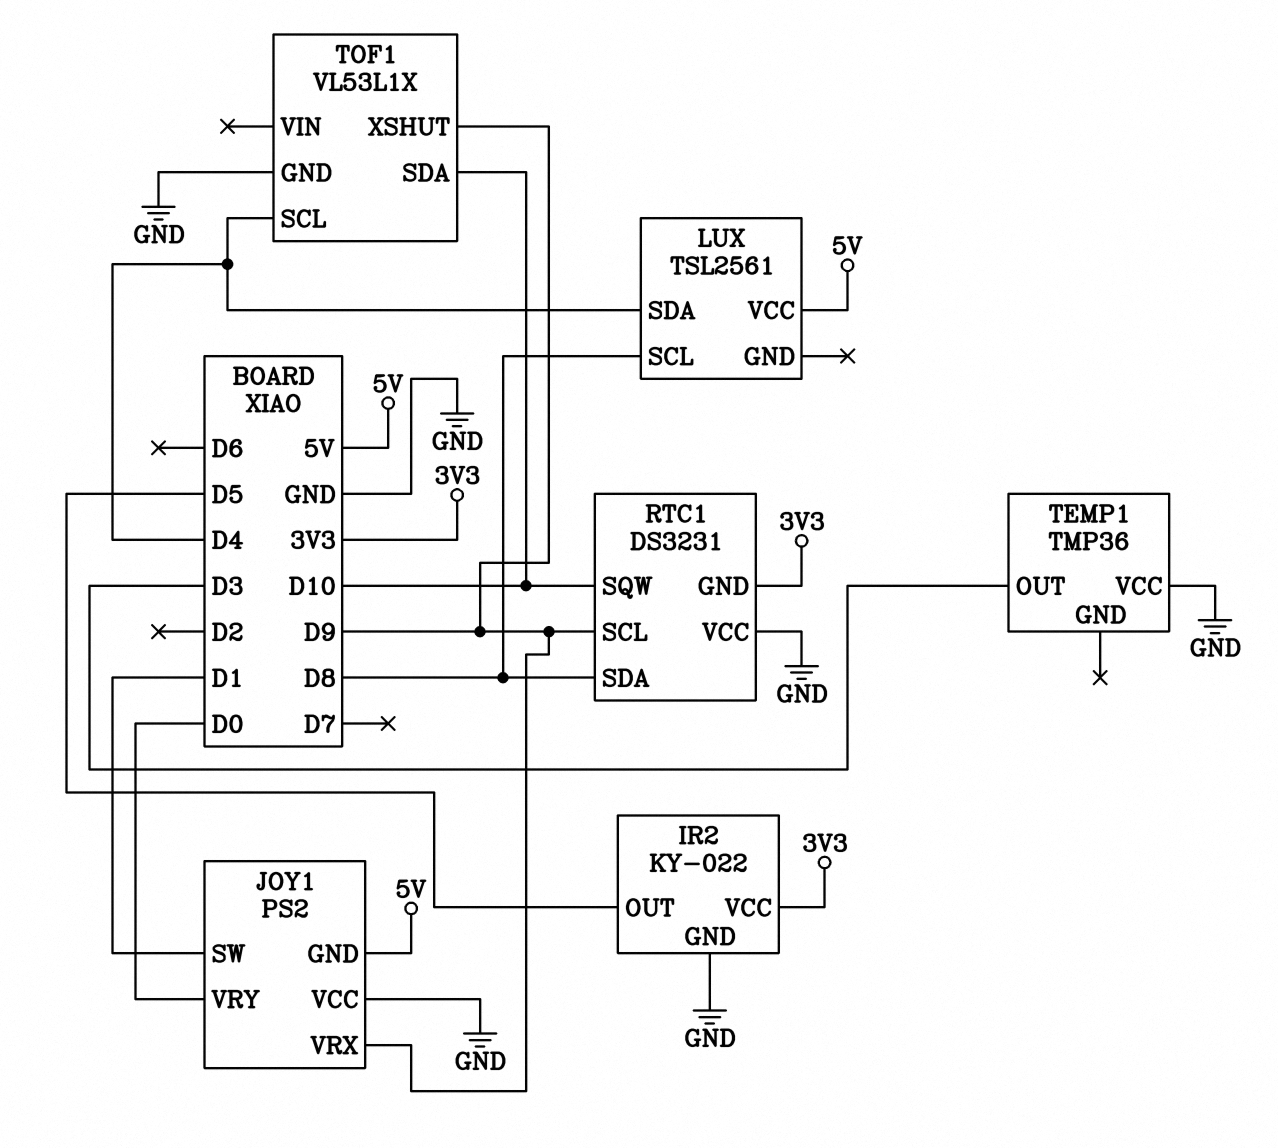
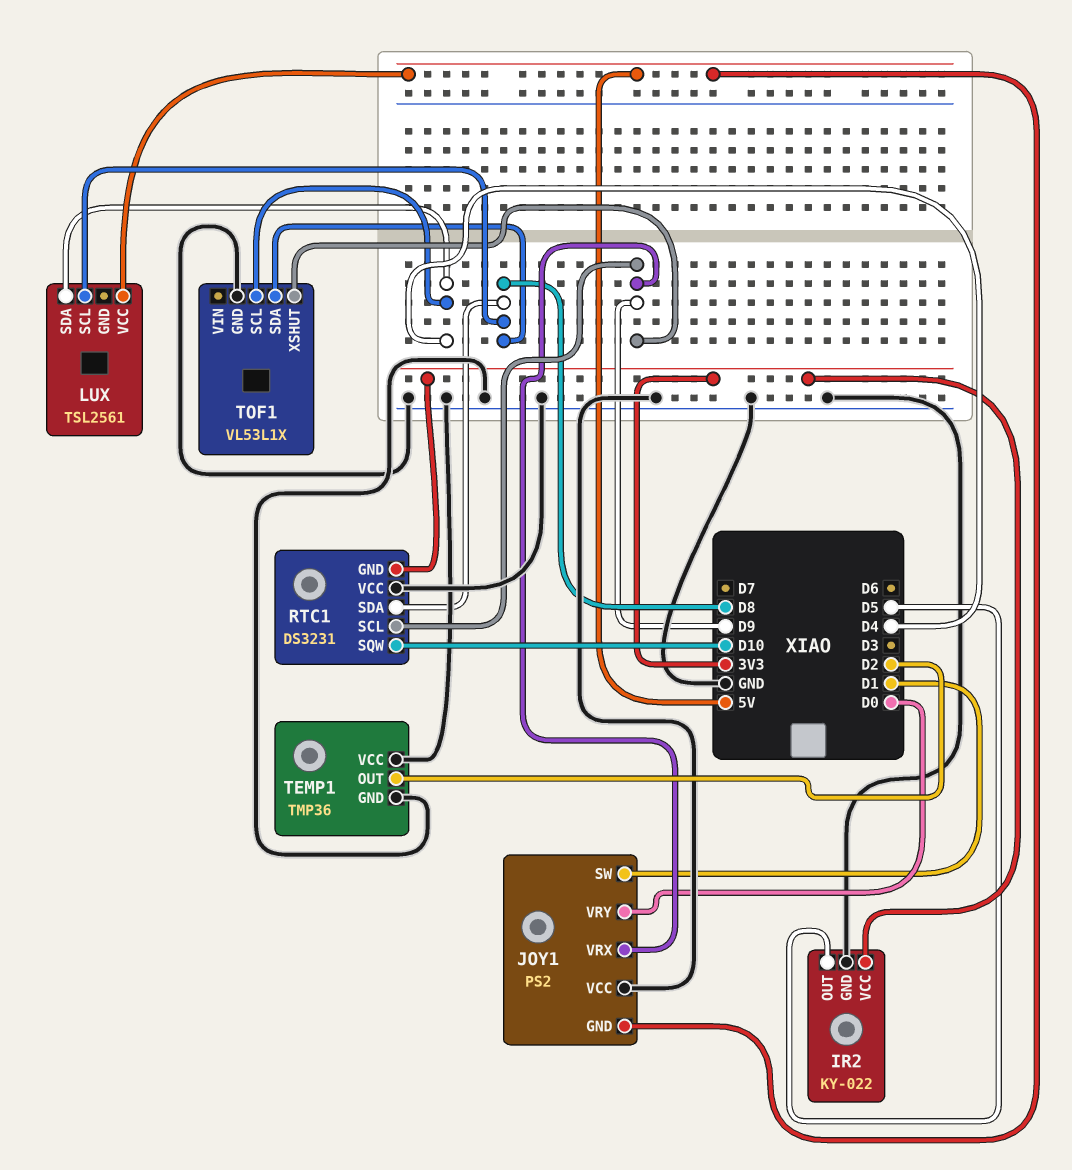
TEMP1 pin GND: none -> GND
TEMP1 pin OUT: D3 -> D2
TOF1 pin SDA: D10 -> D8

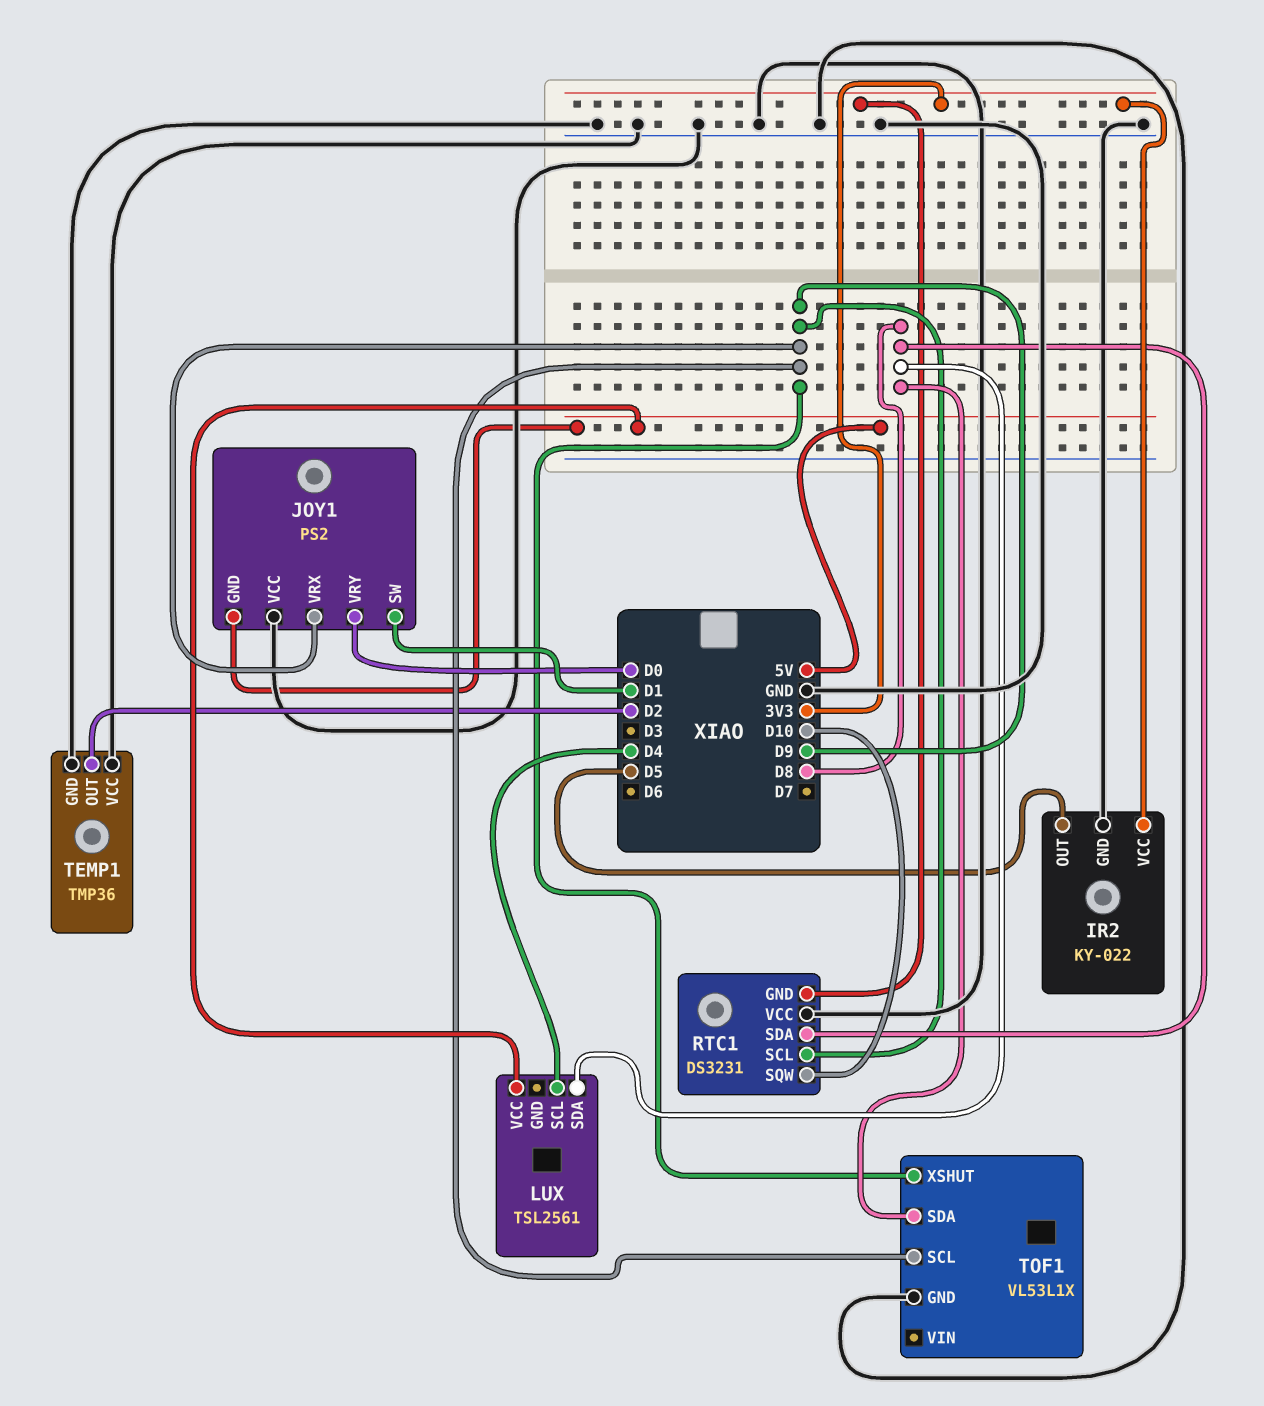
LUX pin SCL: D8 -> D4
LUX pin SDA: D4 -> D8
TOF1 pin SCL: D4 -> D9

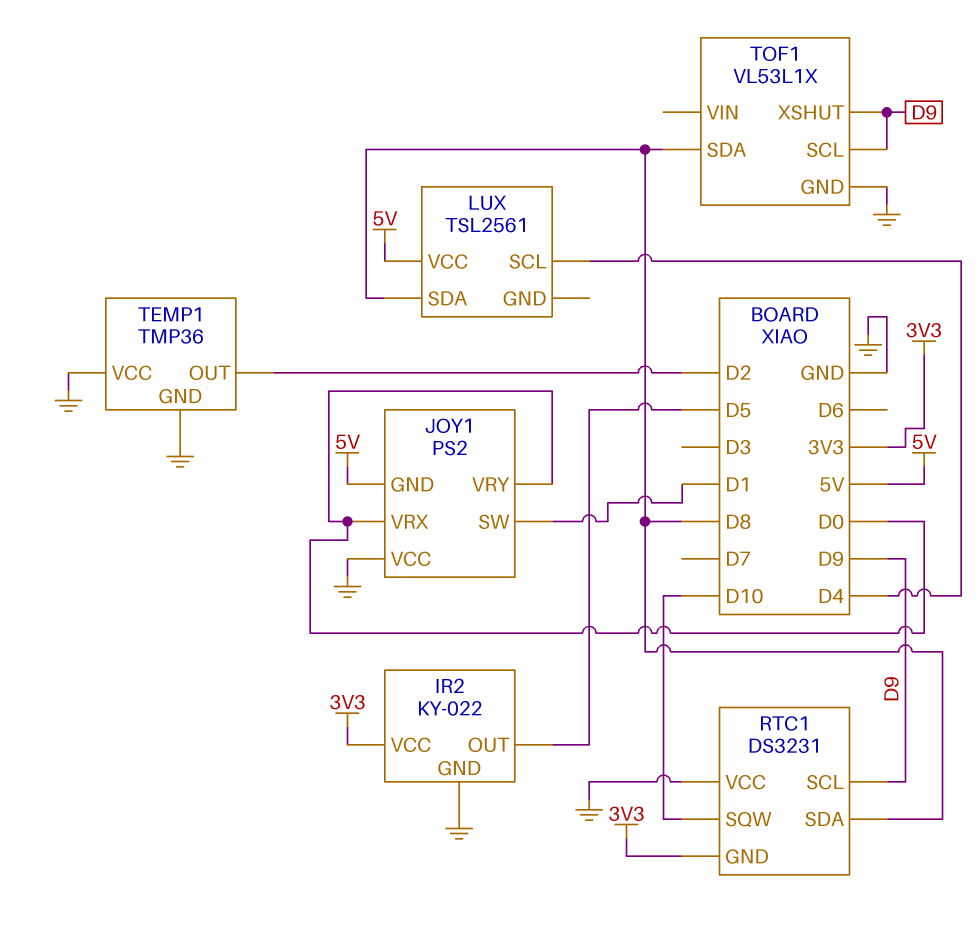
JOY1 pin VRX: D9 -> D0

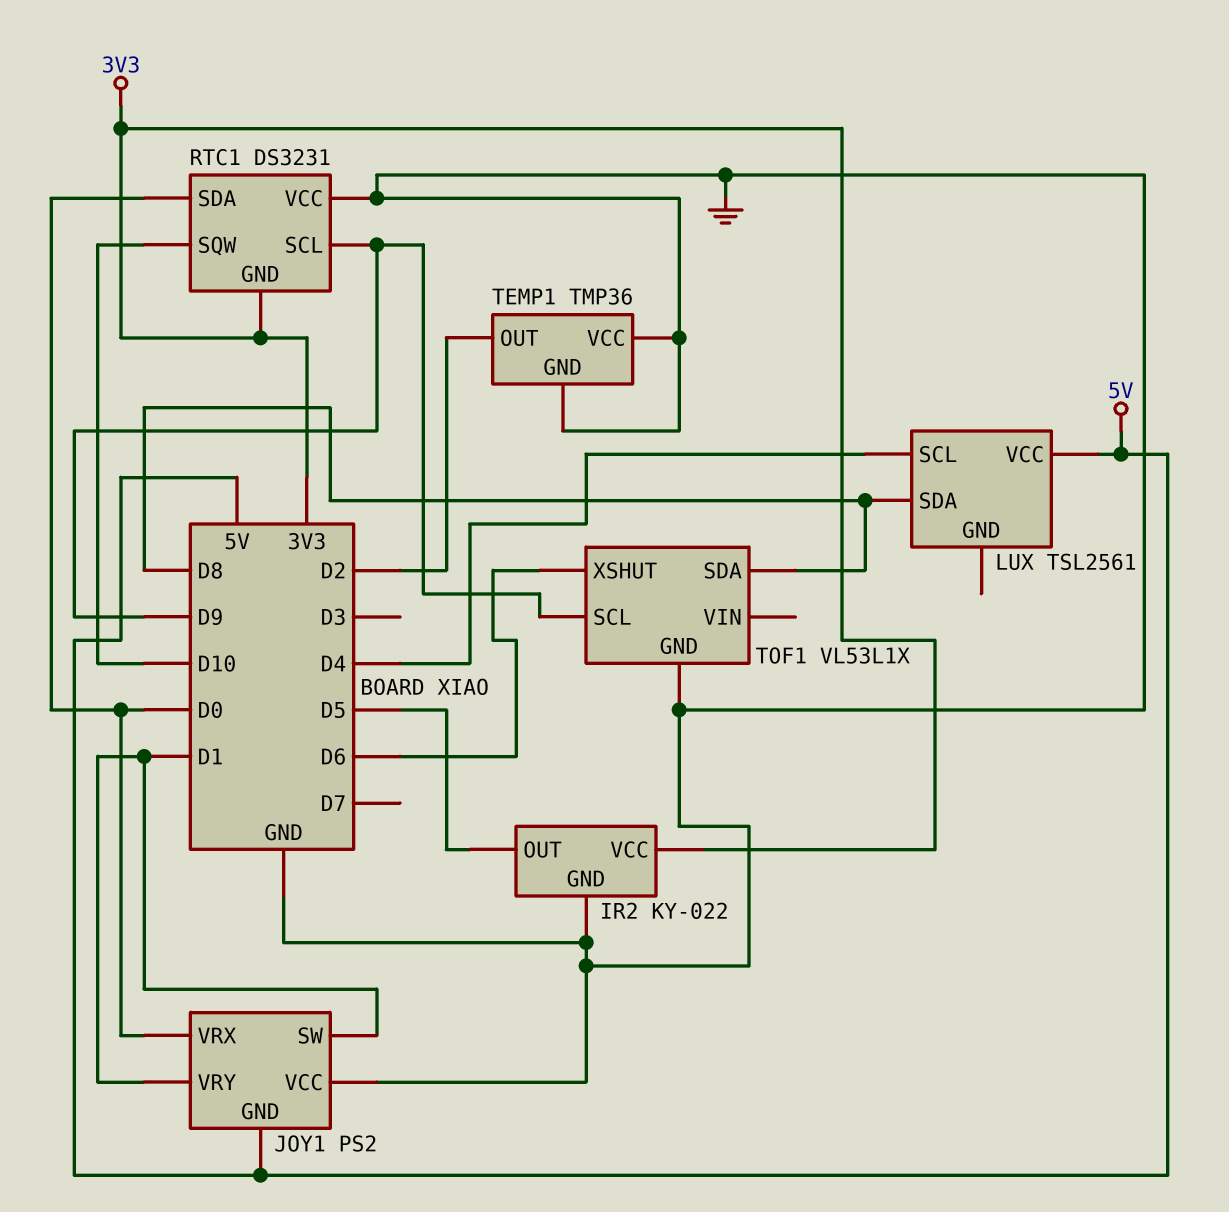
JOY1 pin VRY: D0 -> D1
RTC1 pin SDA: D8 -> D0
TOF1 pin XSHUT: D9 -> D6

